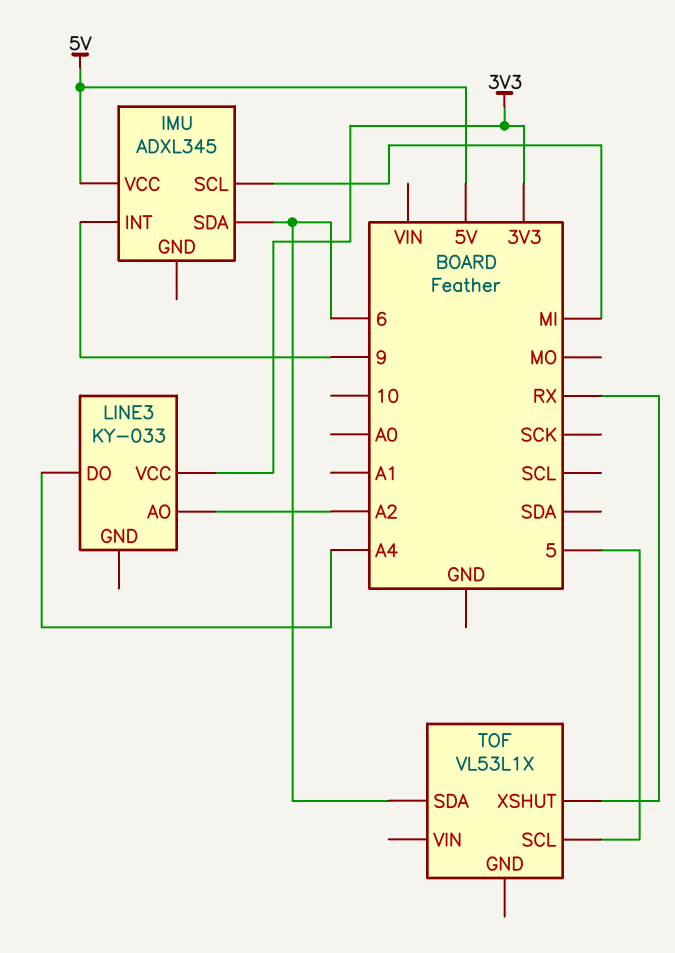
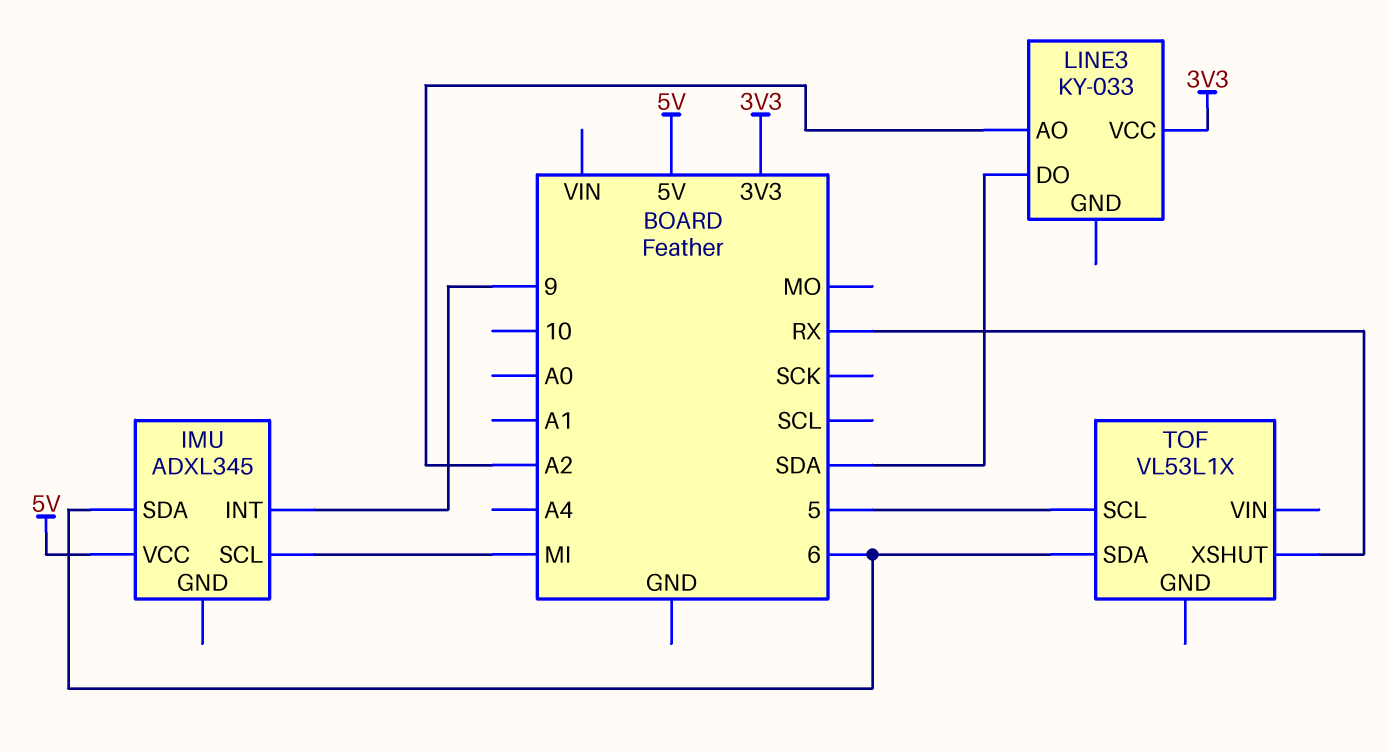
LINE3 pin DO: A4 -> SDA

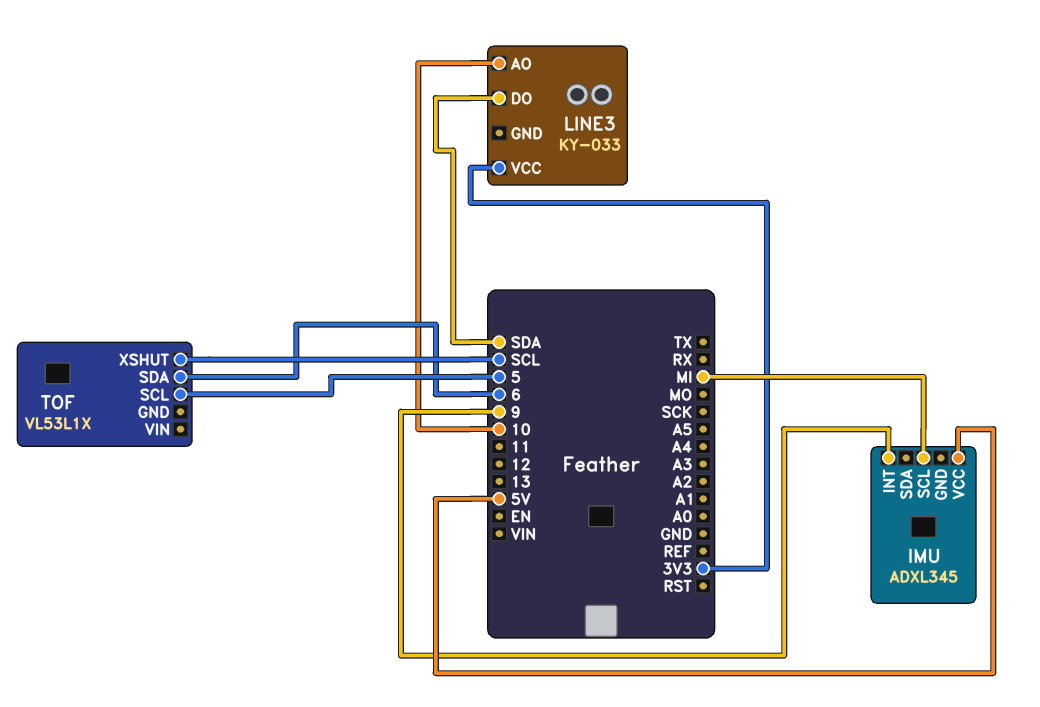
IMU pin SDA: 6 -> none
LINE3 pin AO: A2 -> 10
TOF pin XSHUT: RX -> SCL

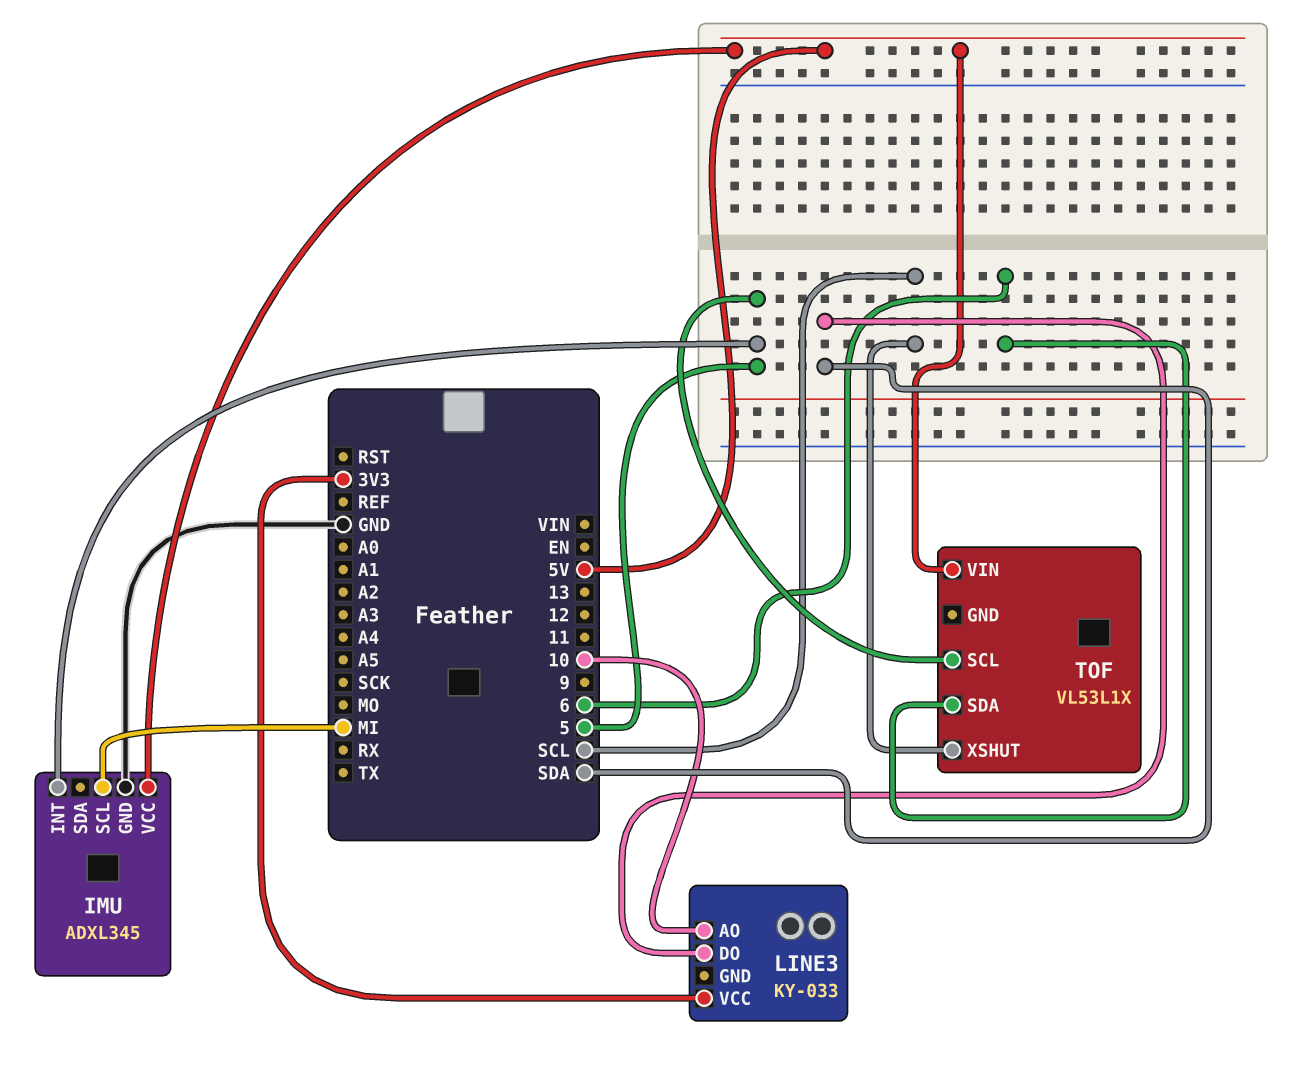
IMU pin GND: none -> GND
IMU pin INT: 9 -> 5
TOF pin VIN: none -> 5V

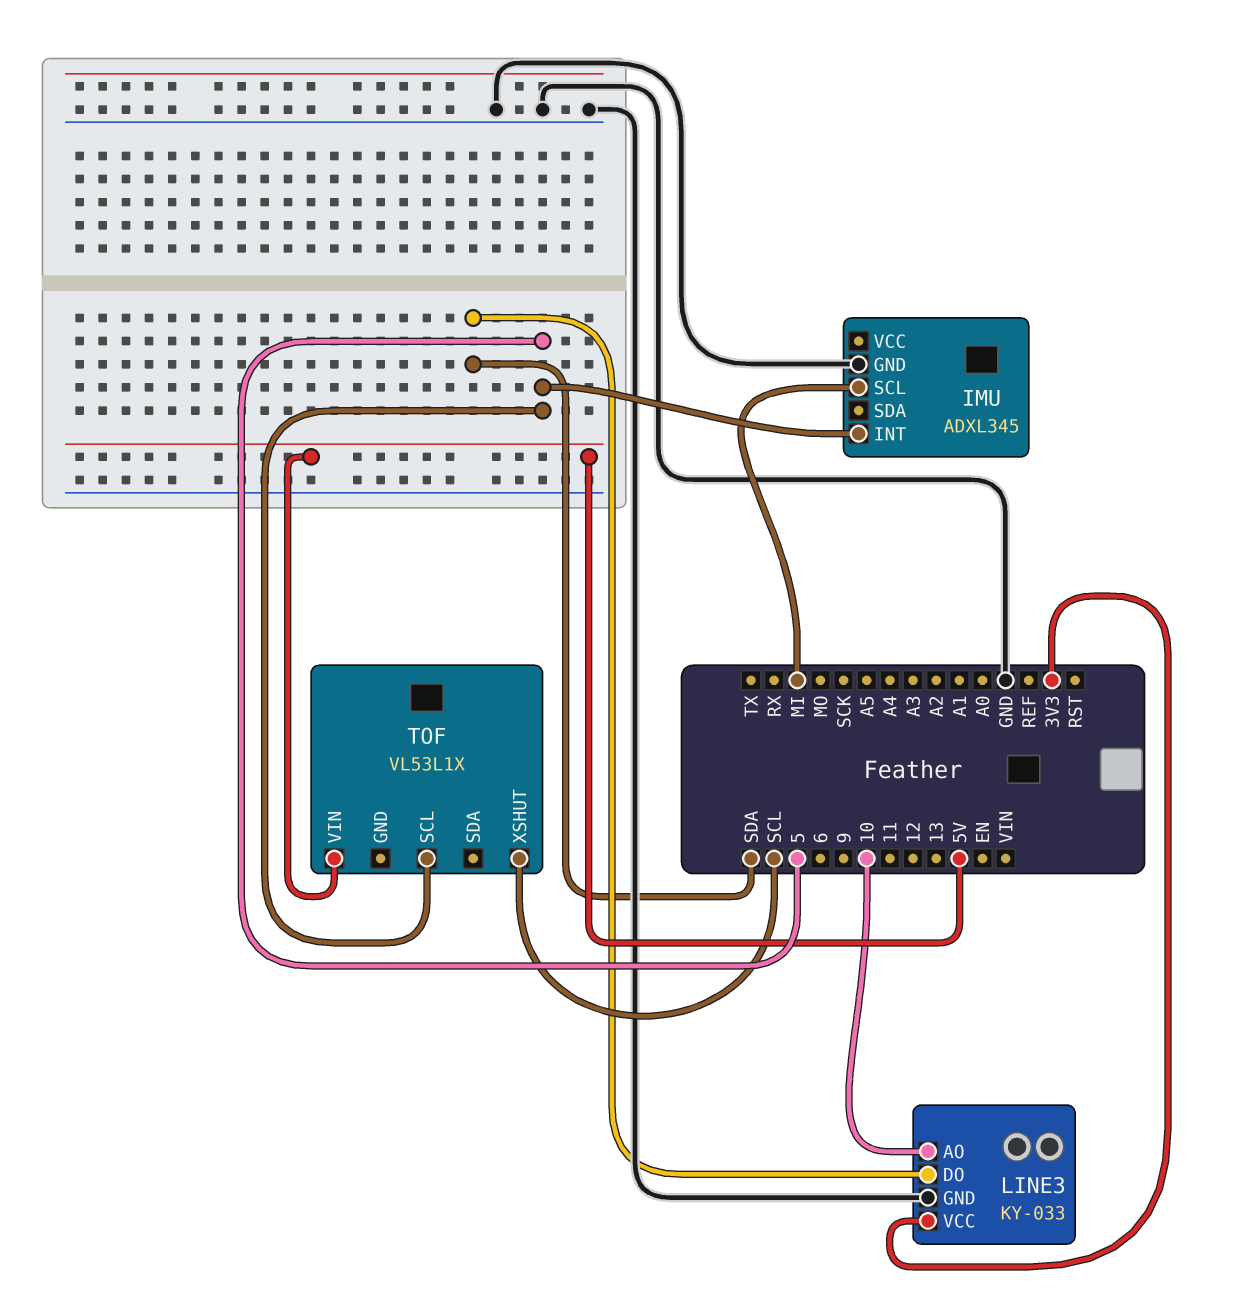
IMU pin VCC: 5V -> none
LINE3 pin GND: none -> GND
TOF pin SDA: 6 -> none

